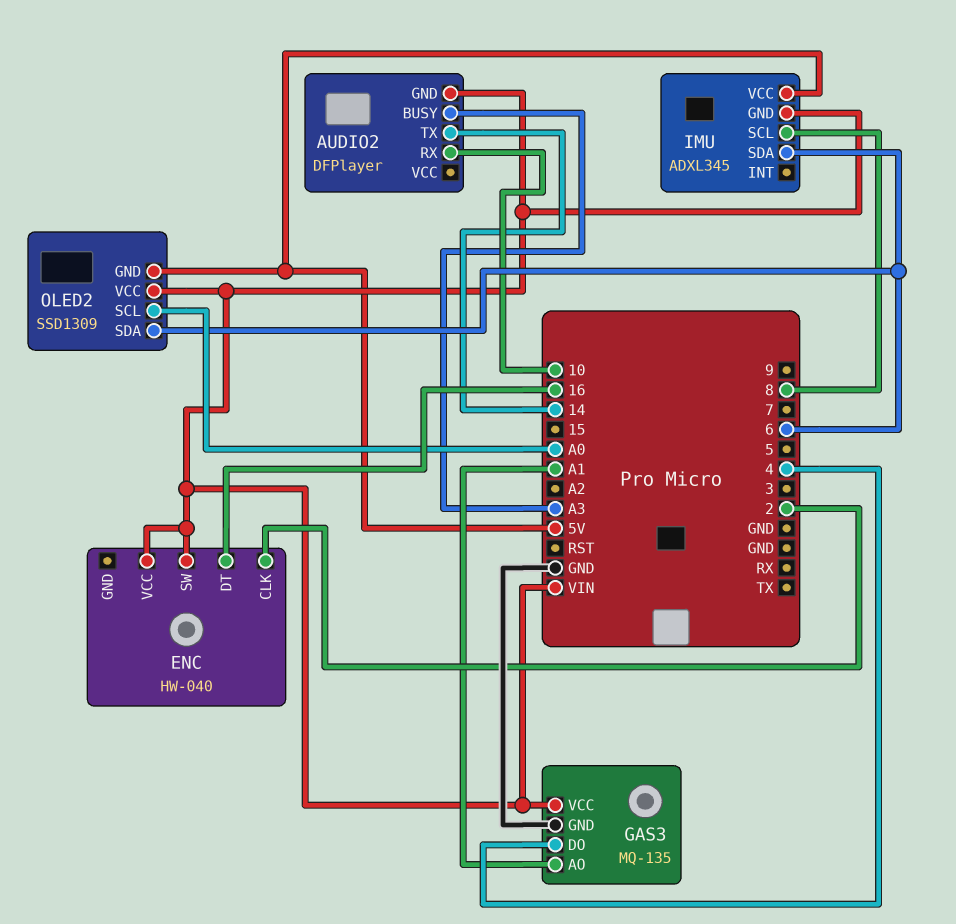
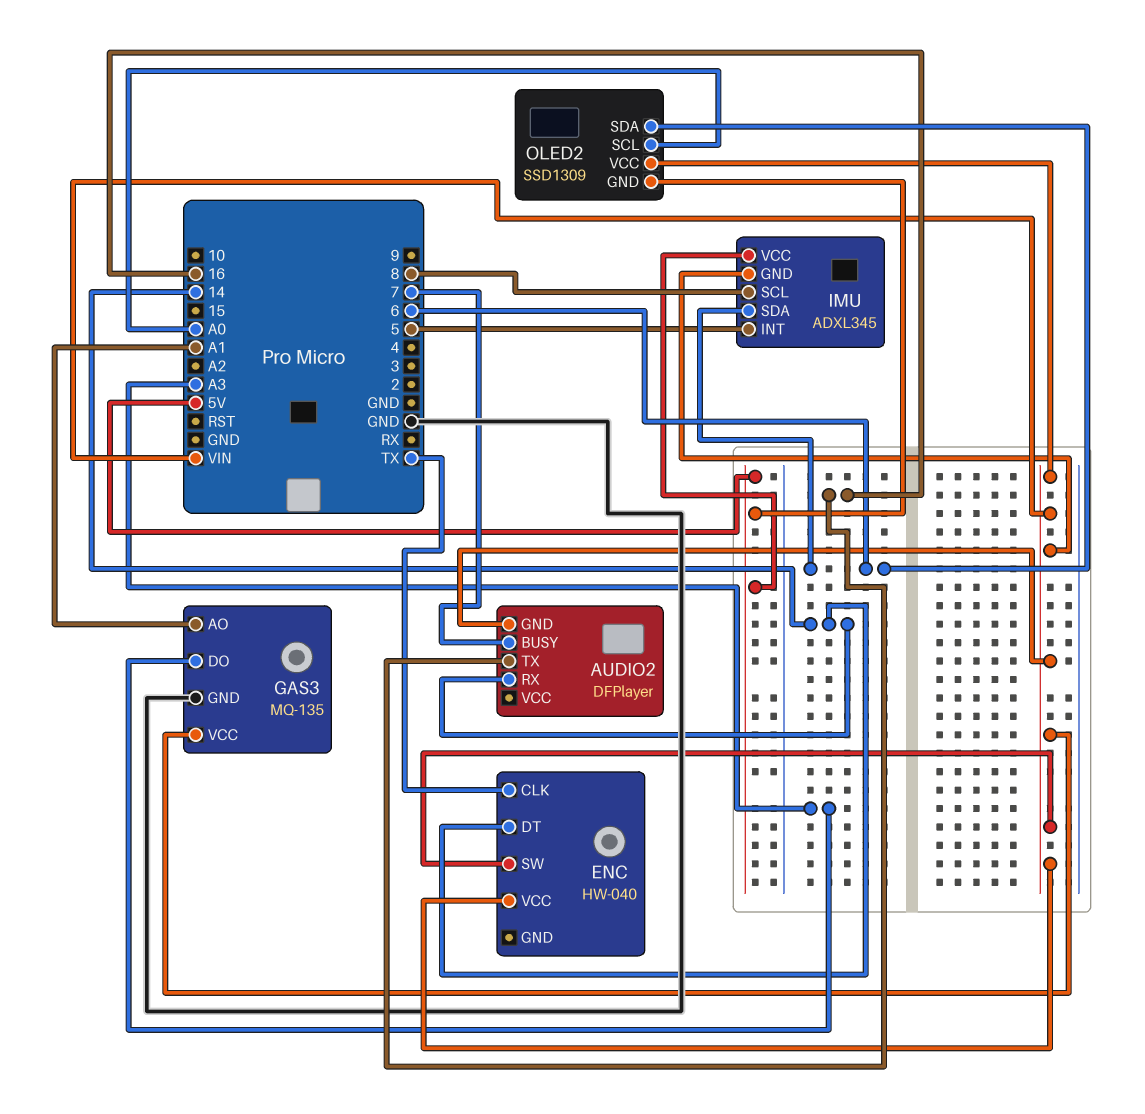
AUDIO2 pin BUSY: A3 -> 7
AUDIO2 pin RX: 10 -> 14
AUDIO2 pin TX: 14 -> 16
ENC pin CLK: 2 -> TX
ENC pin DT: 16 -> 14
GAS3 pin DO: 4 -> A3
IMU pin INT: none -> 5

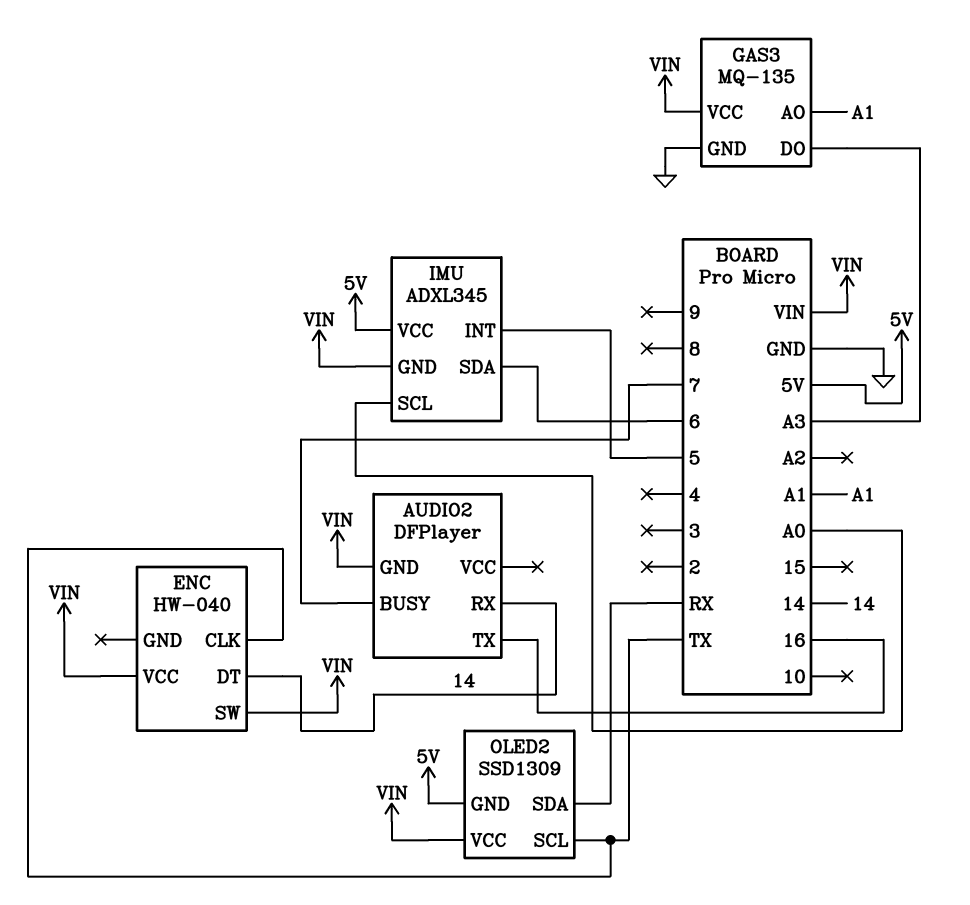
IMU pin SCL: 8 -> A0
OLED2 pin SCL: A0 -> TX
OLED2 pin SDA: 6 -> RX

